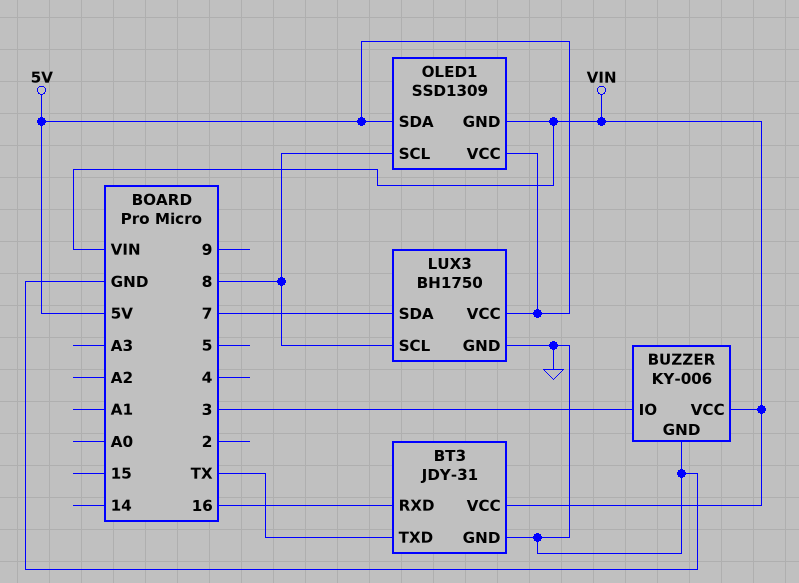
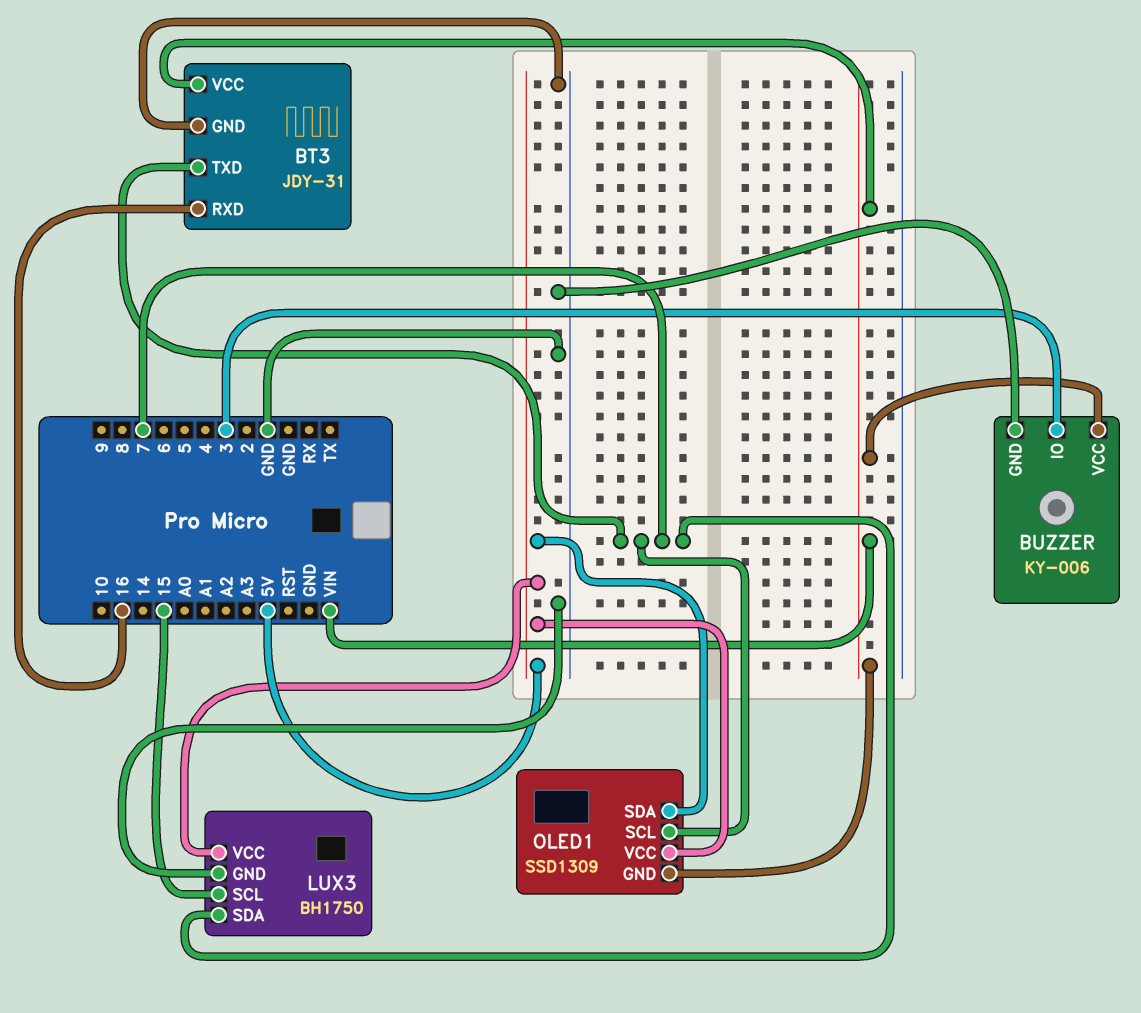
BT3 pin TXD: TX -> 7
LUX3 pin SCL: 8 -> 15
OLED1 pin SCL: 8 -> 7

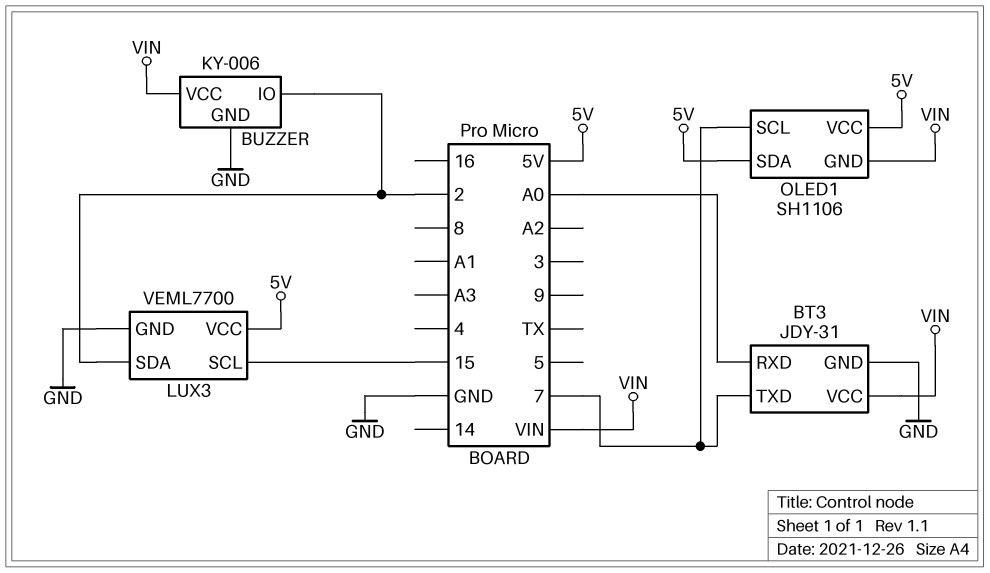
BT3 pin RXD: 16 -> A0
BUZZER pin IO: 3 -> 2
LUX3: BH1750 -> VEML7700
LUX3 pin SDA: 7 -> 2
OLED1: SSD1309 -> SH1106

